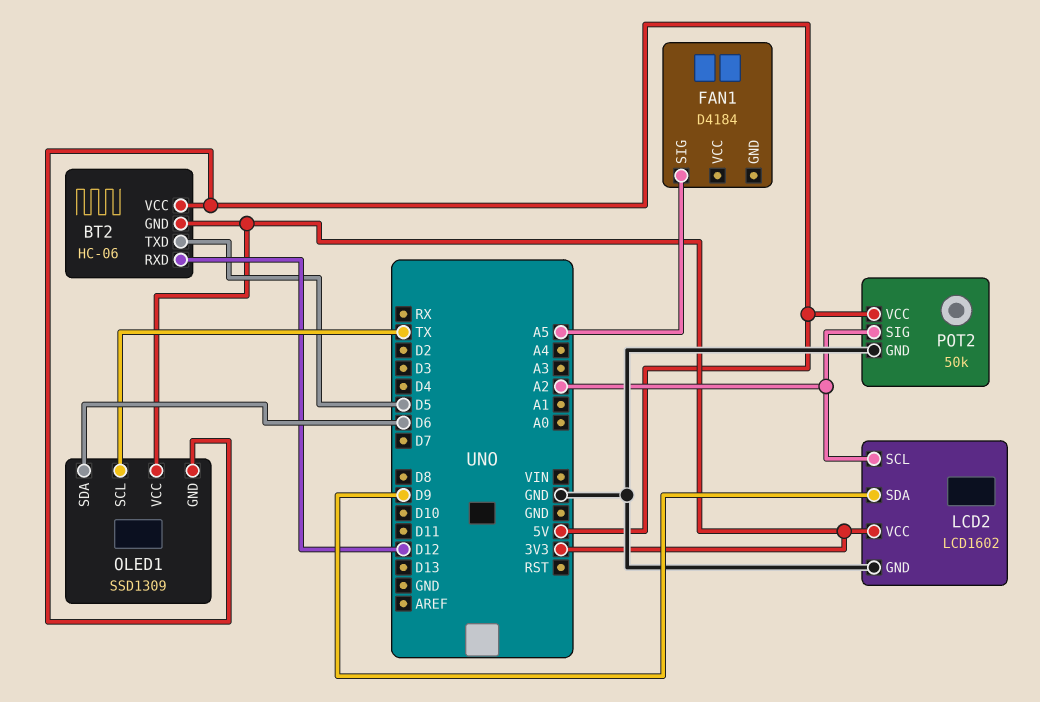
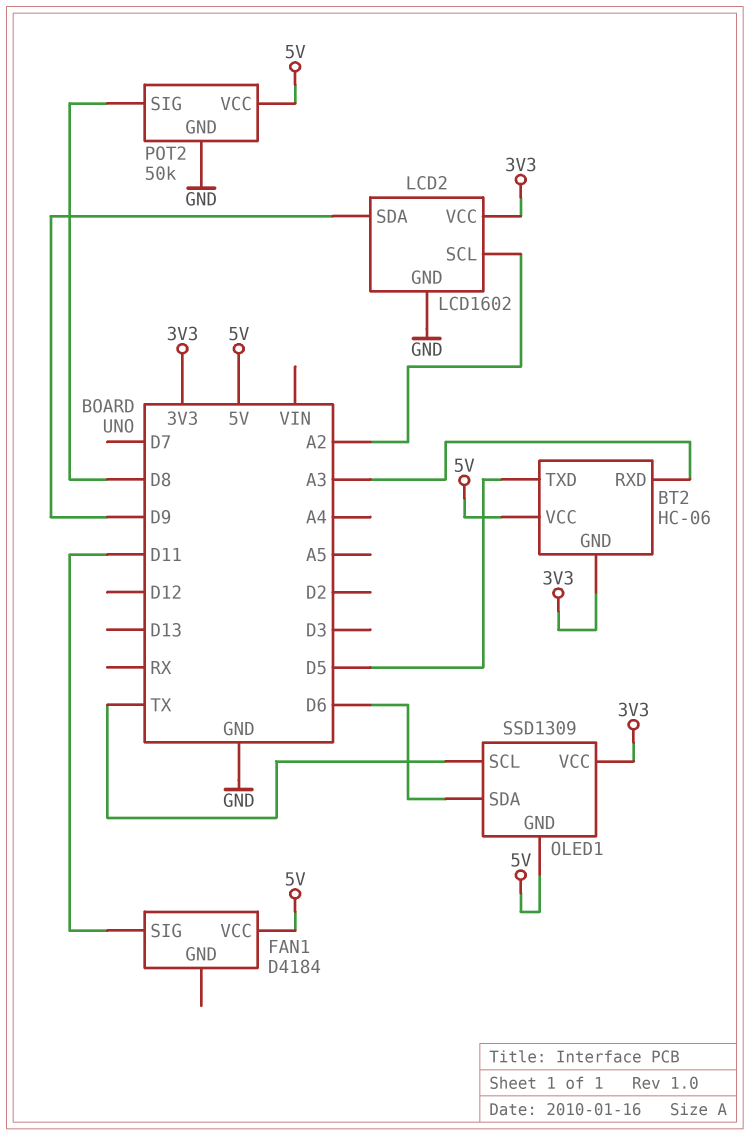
BT2 pin RXD: D12 -> A3
FAN1 pin SIG: A5 -> D11
FAN1 pin VCC: none -> 5V
POT2 pin SIG: A2 -> D8

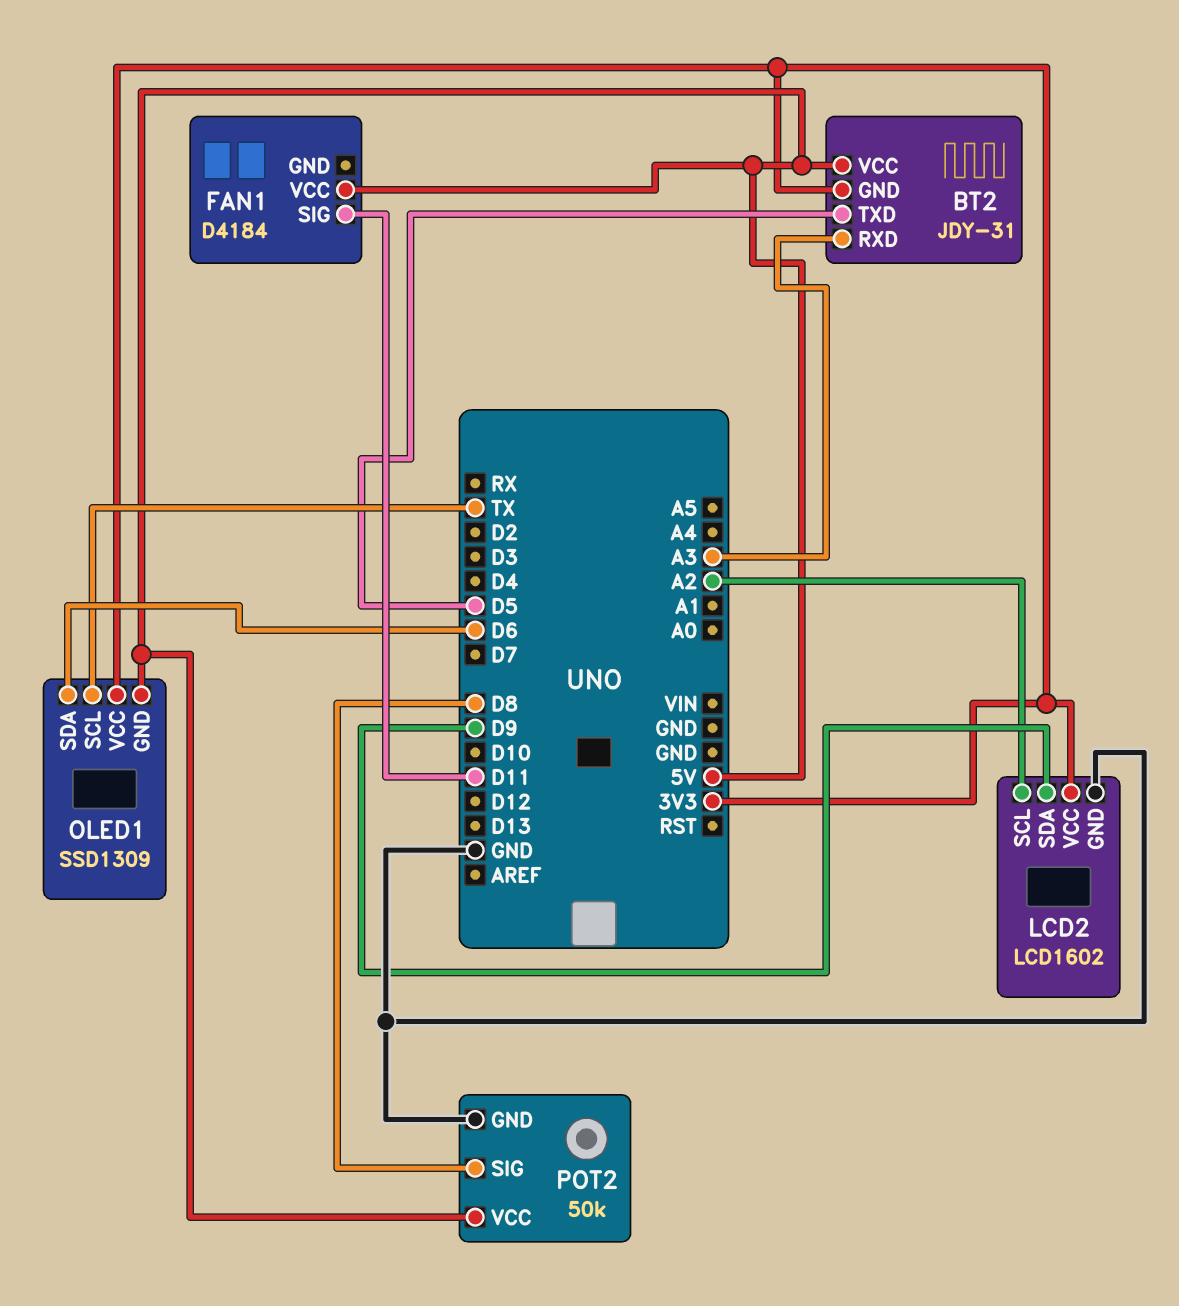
BT2: HC-06 -> JDY-31

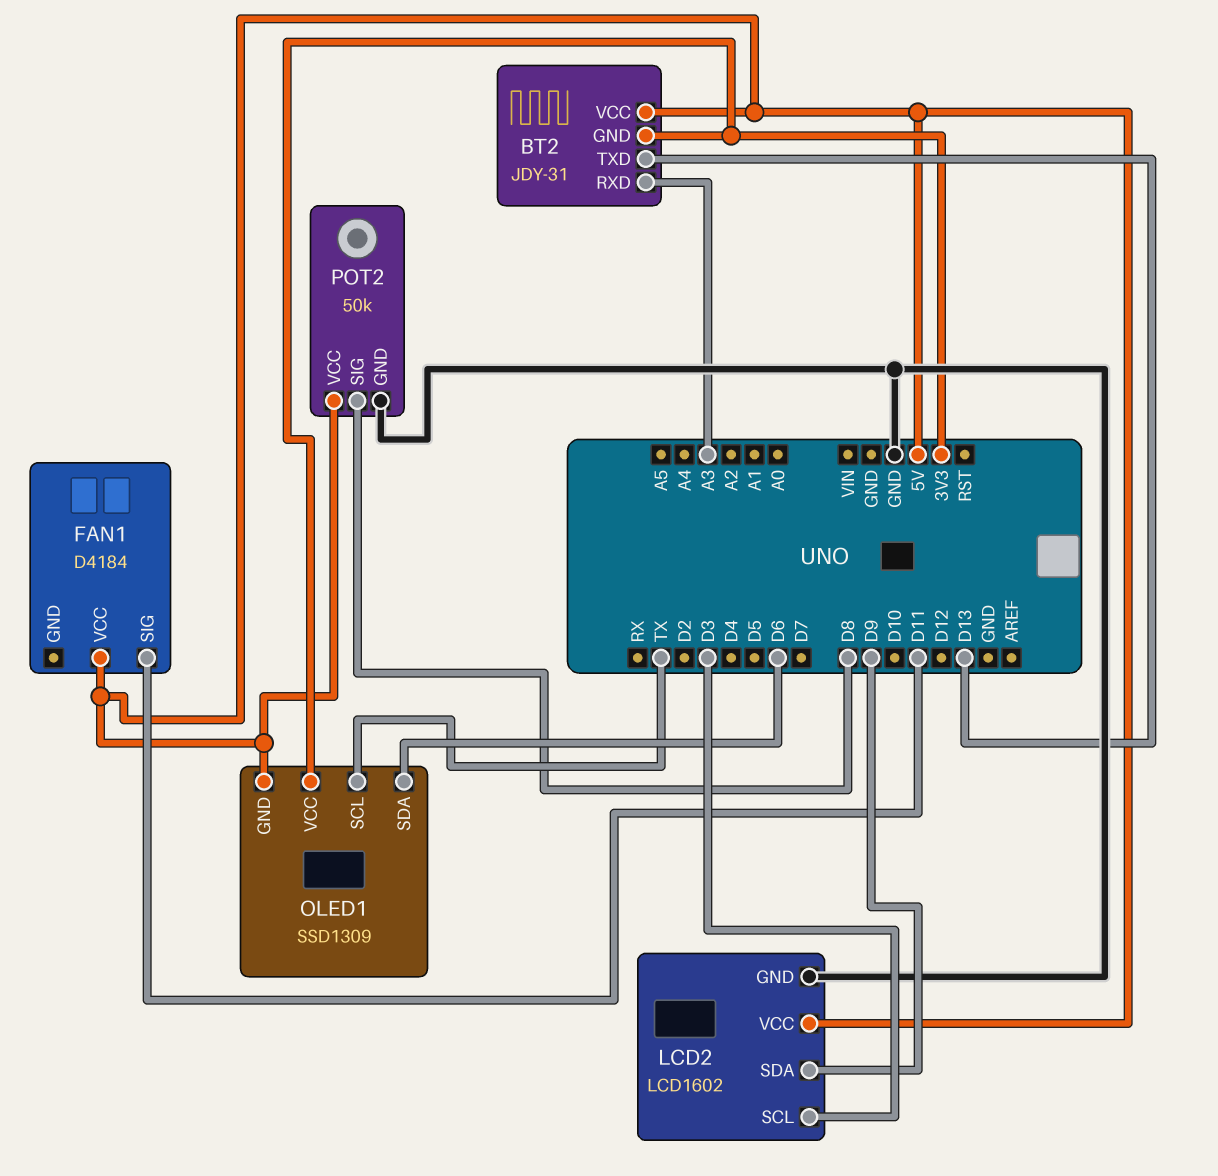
BT2 pin TXD: D5 -> D13
LCD2 pin SCL: A2 -> D3
LCD2 pin VCC: 3V3 -> 5V

